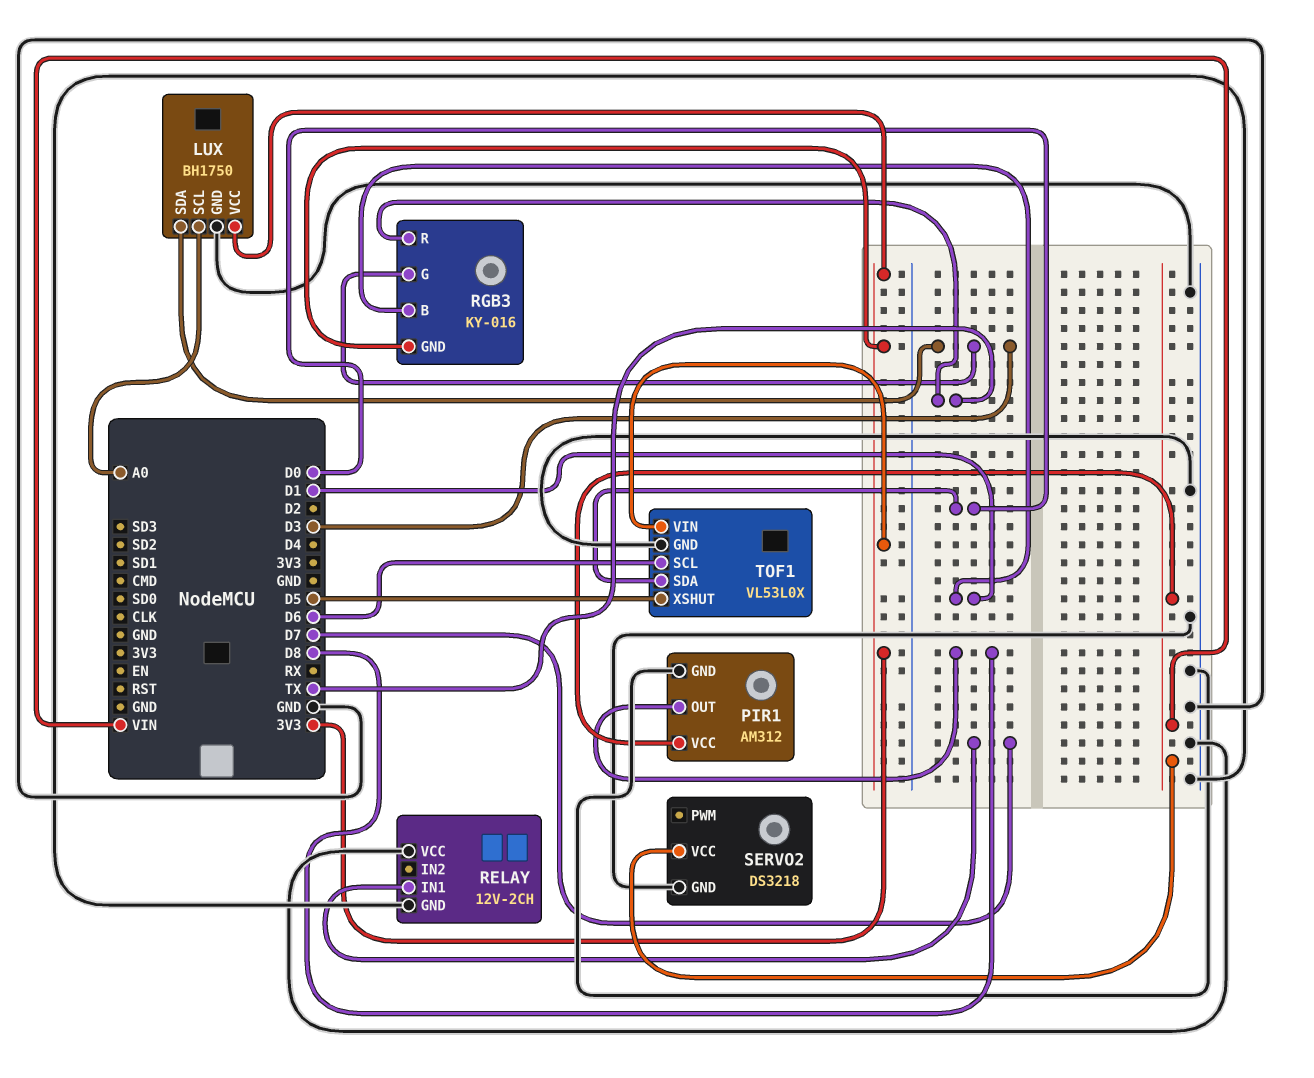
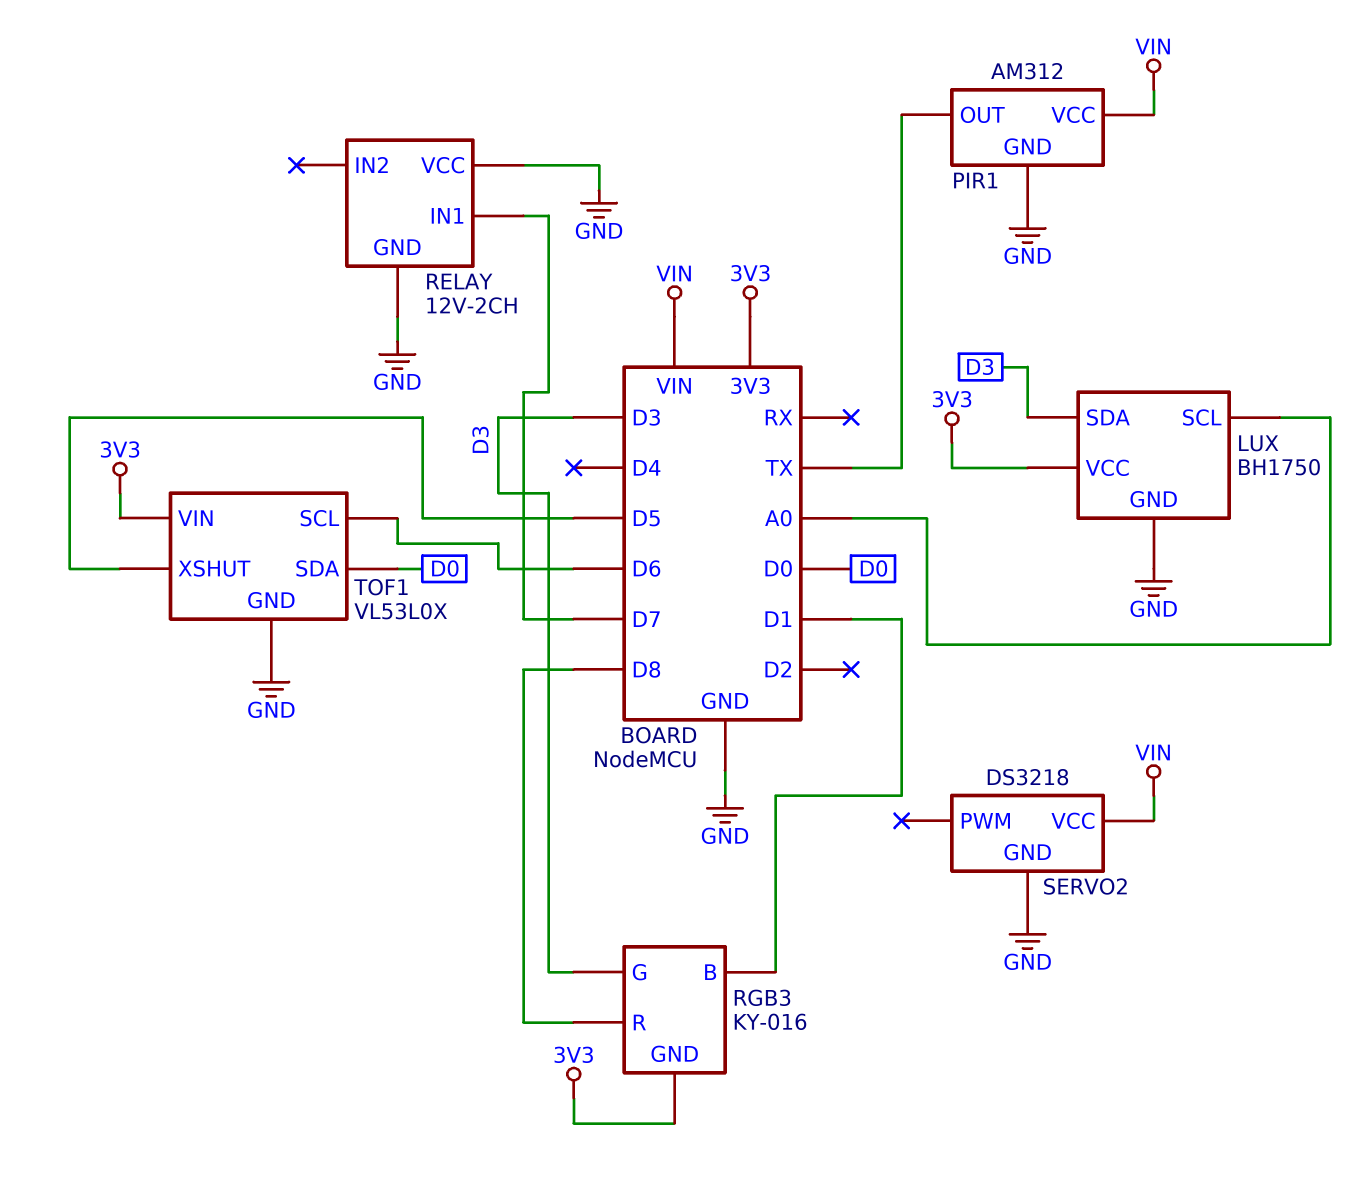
PIR1 pin OUT: D8 -> TX
RGB3 pin R: TX -> D8

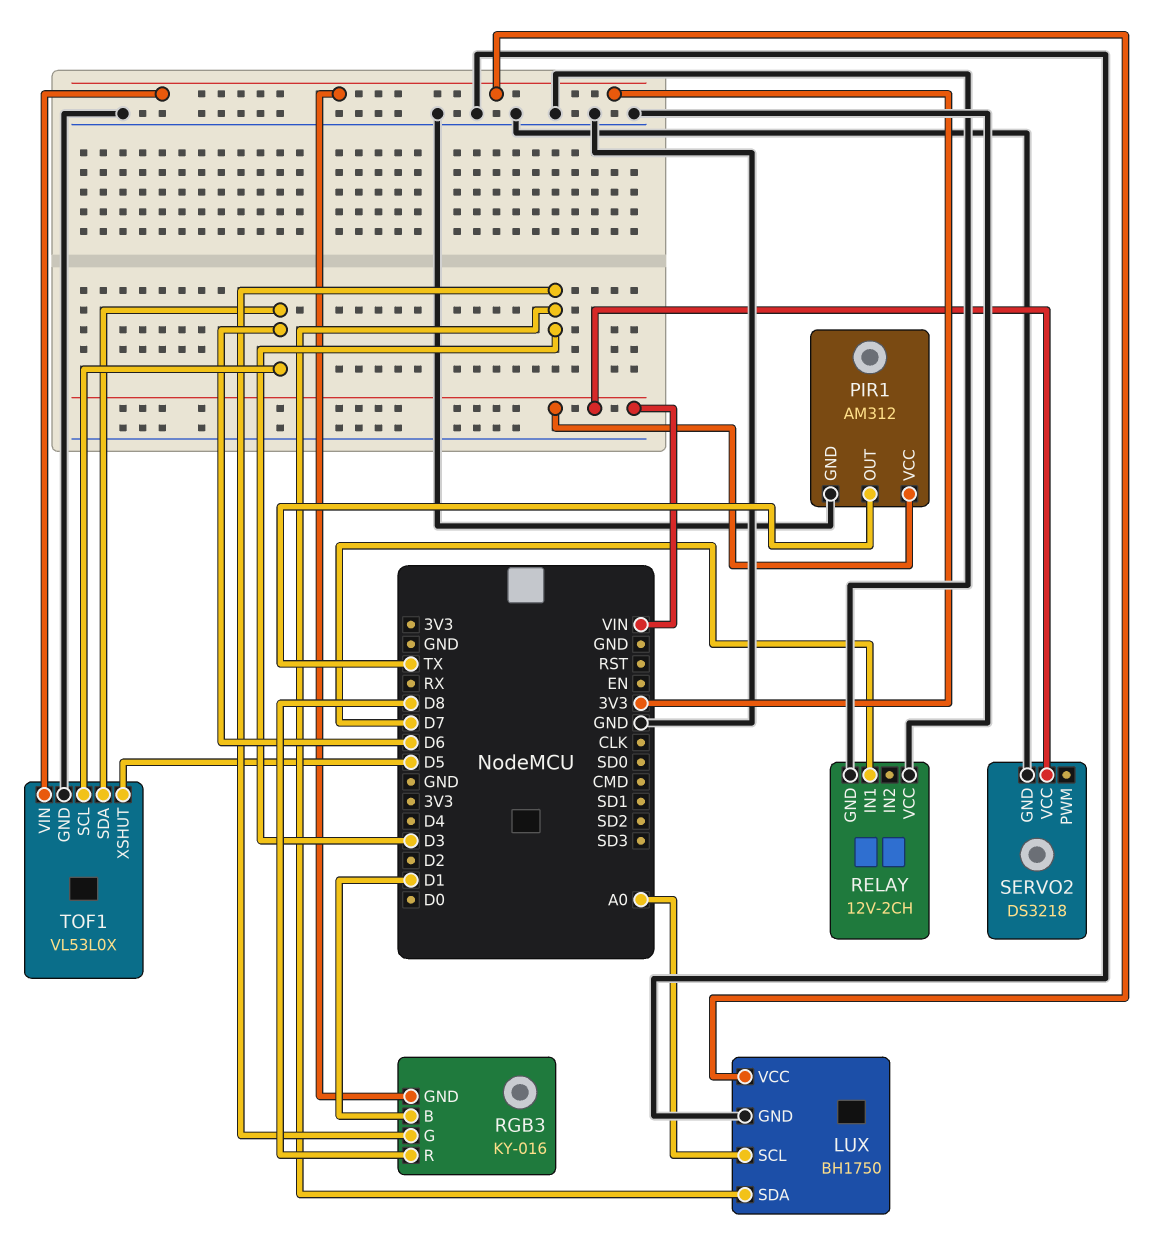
TOF1 pin SDA: D0 -> D6

